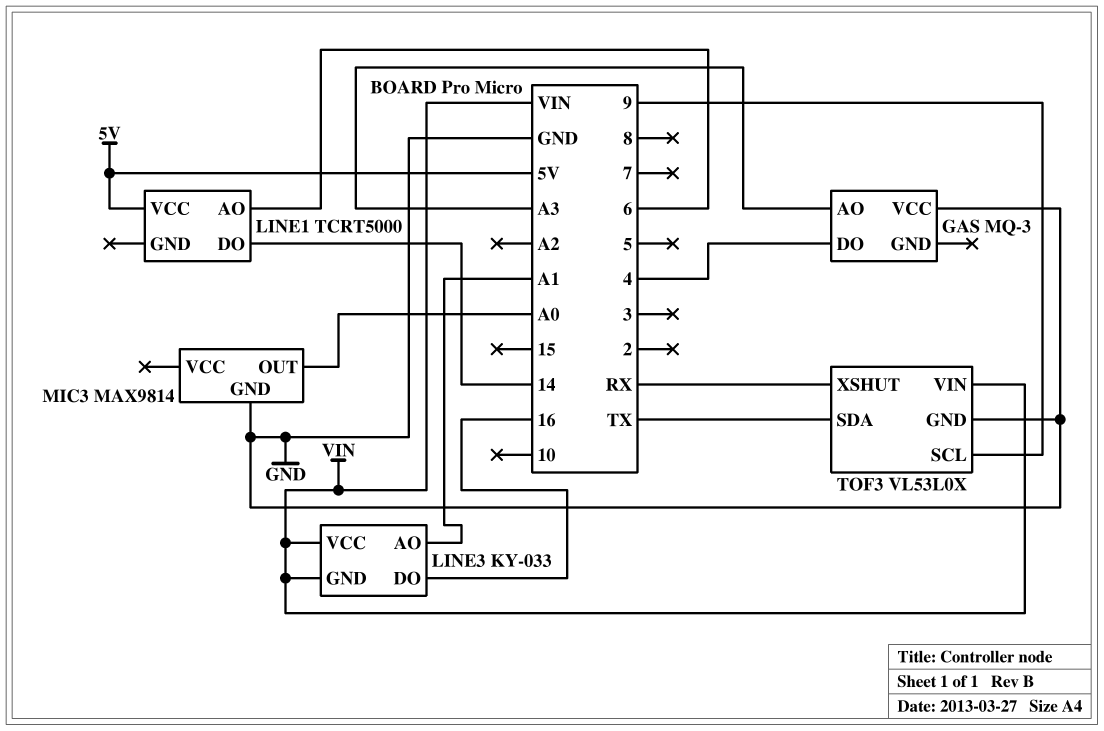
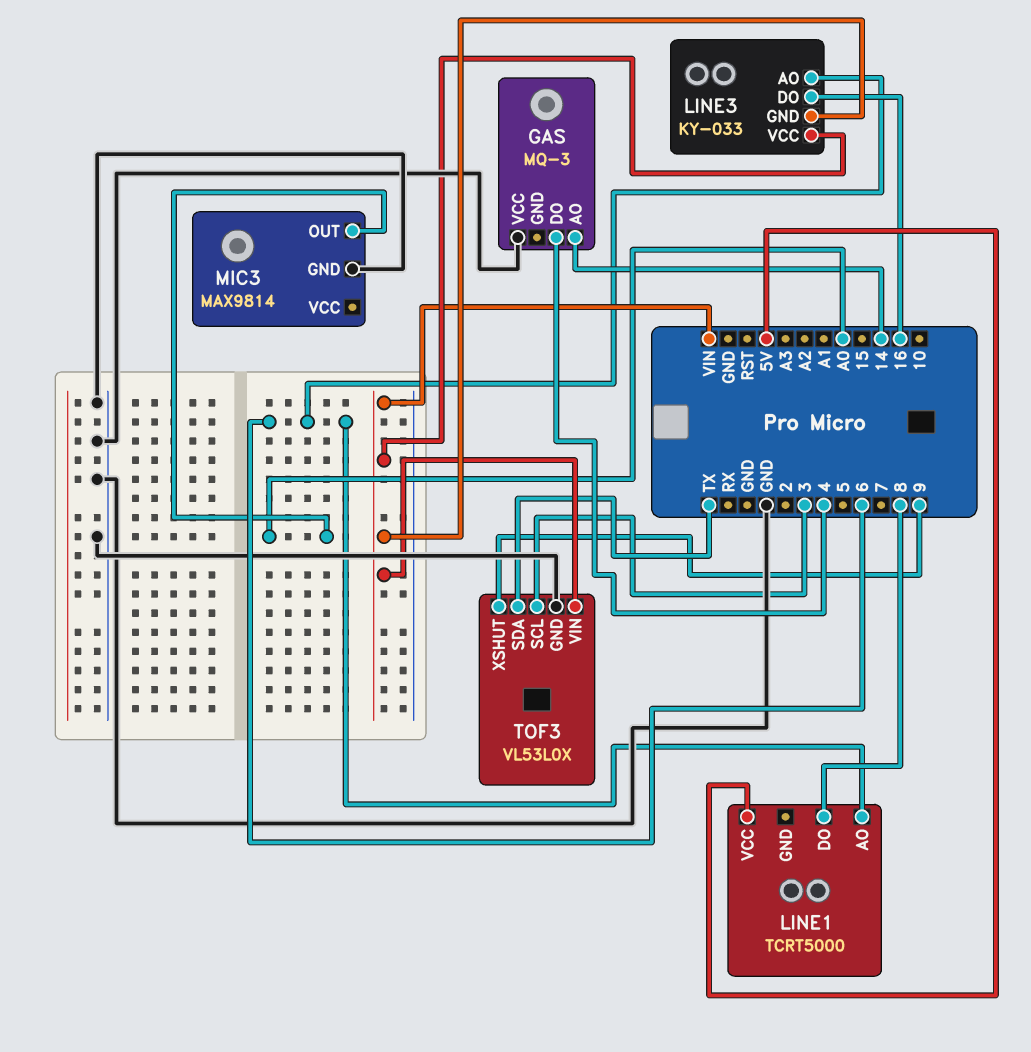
GAS pin AO: A3 -> 14
LINE1 pin DO: 14 -> 8
LINE3 pin AO: A1 -> 6
TOF3 pin SCL: 9 -> 3
TOF3 pin XSHUT: RX -> 9

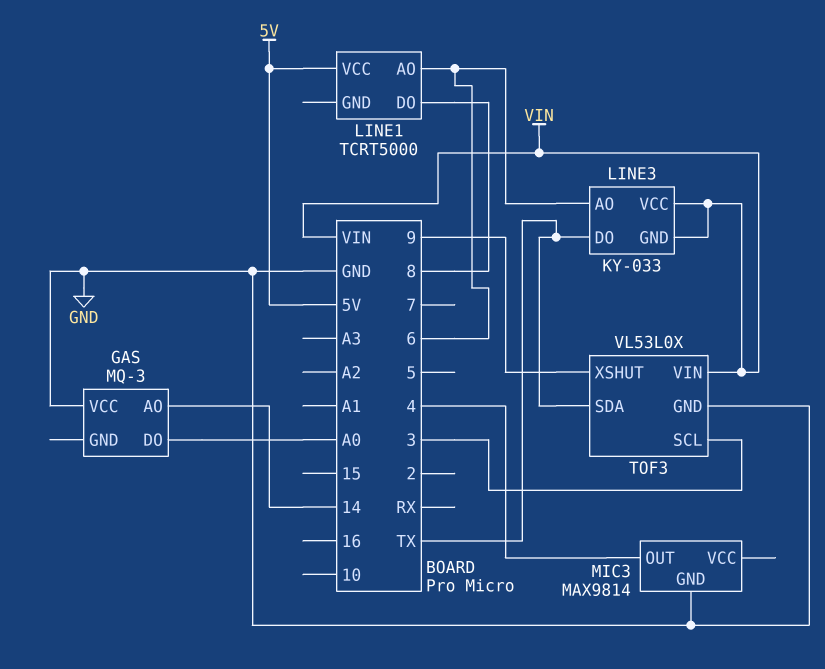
GAS pin DO: 4 -> A0
LINE3 pin DO: 16 -> TX
MIC3 pin OUT: A0 -> 4

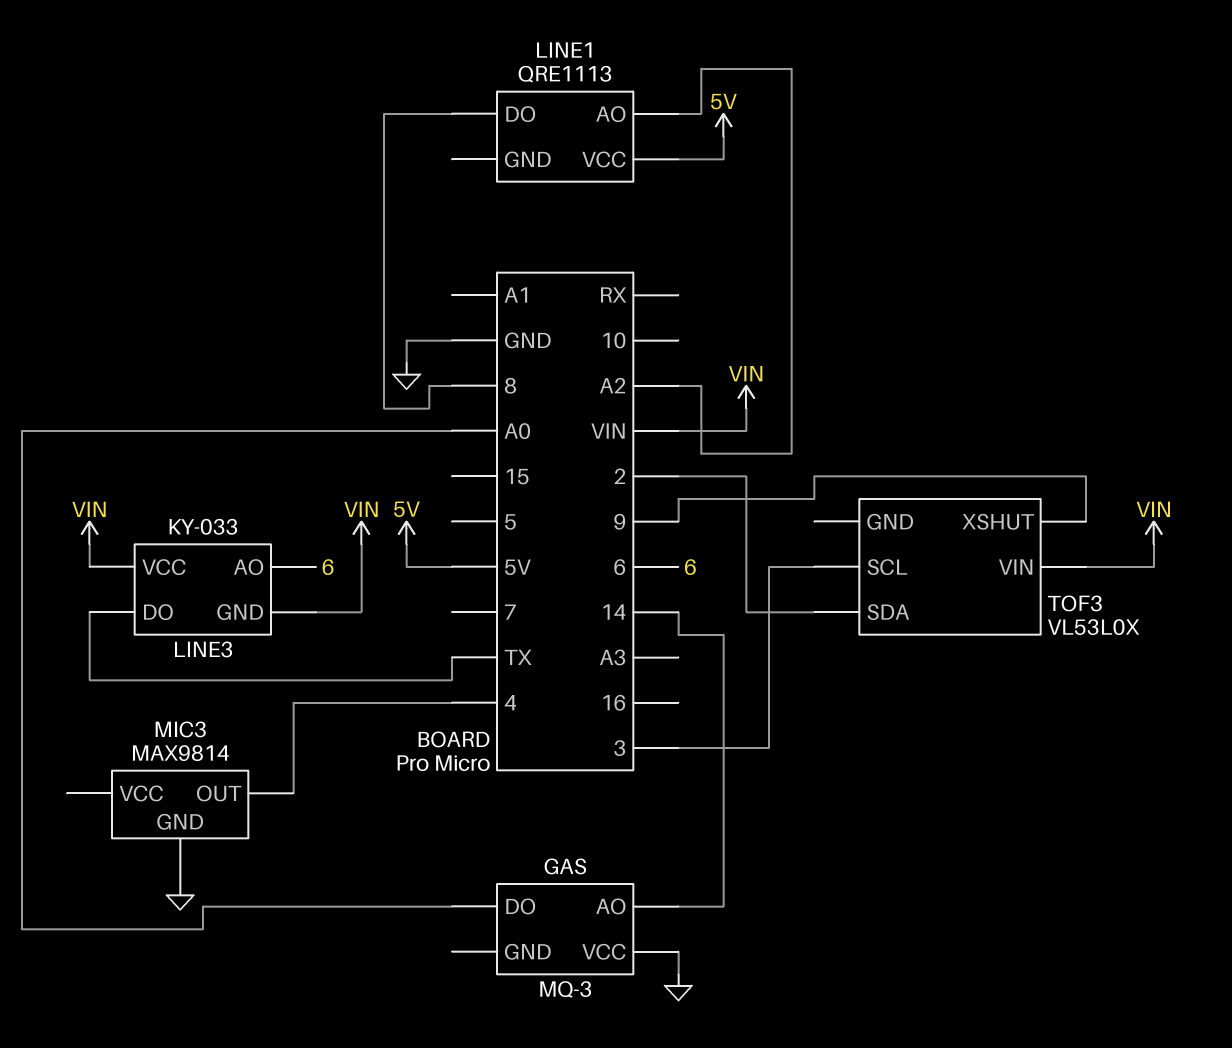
LINE1: TCRT5000 -> QRE1113
LINE1 pin AO: 6 -> A2
TOF3 pin GND: GND -> none
TOF3 pin SDA: TX -> 2

